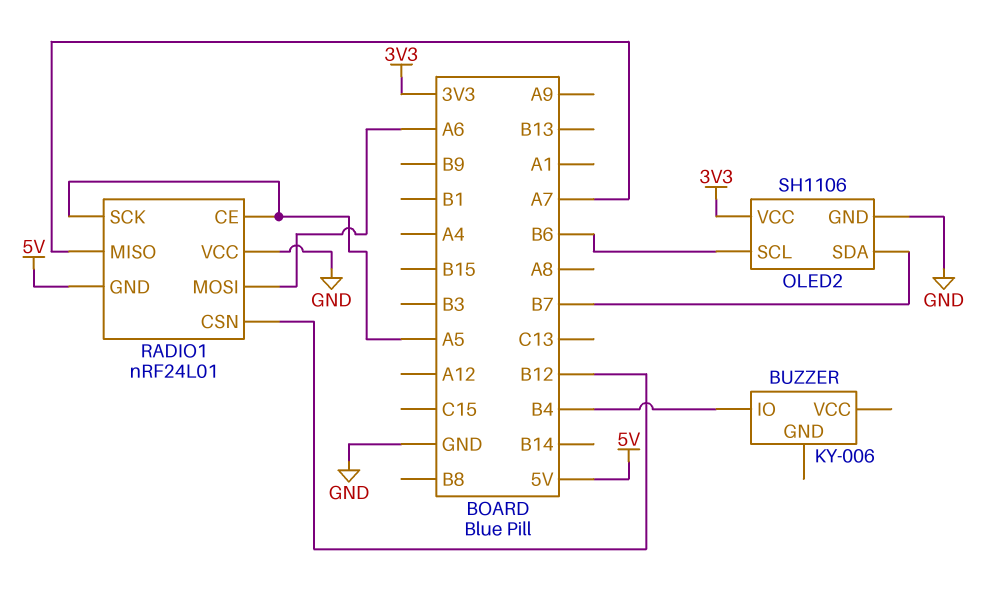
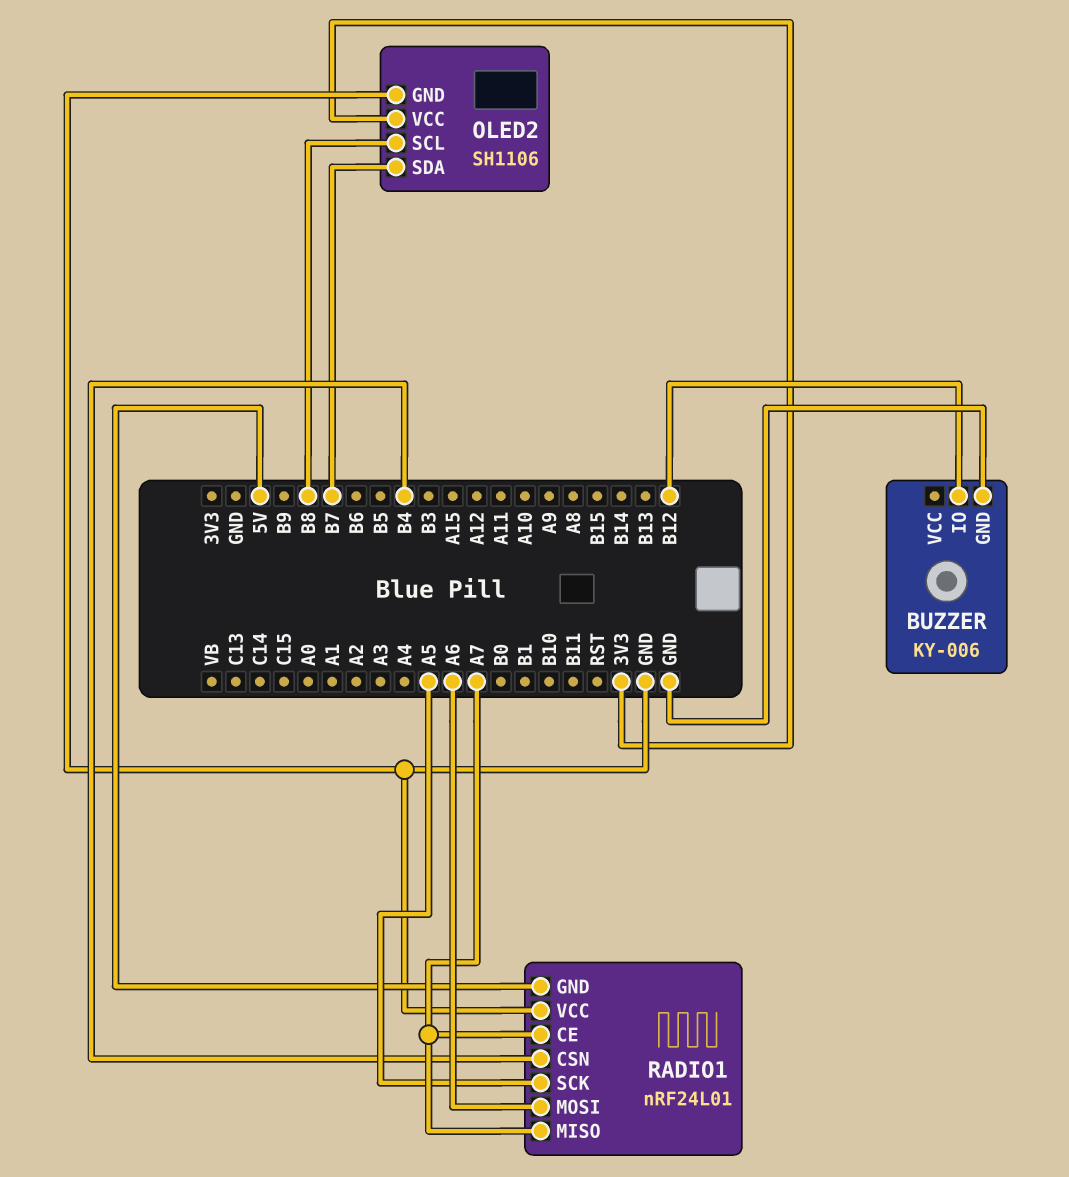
BUZZER pin GND: none -> GND
BUZZER pin IO: B4 -> B12
OLED2 pin SCL: B6 -> B8
RADIO1 pin CE: A5 -> A7
RADIO1 pin CSN: B12 -> B4

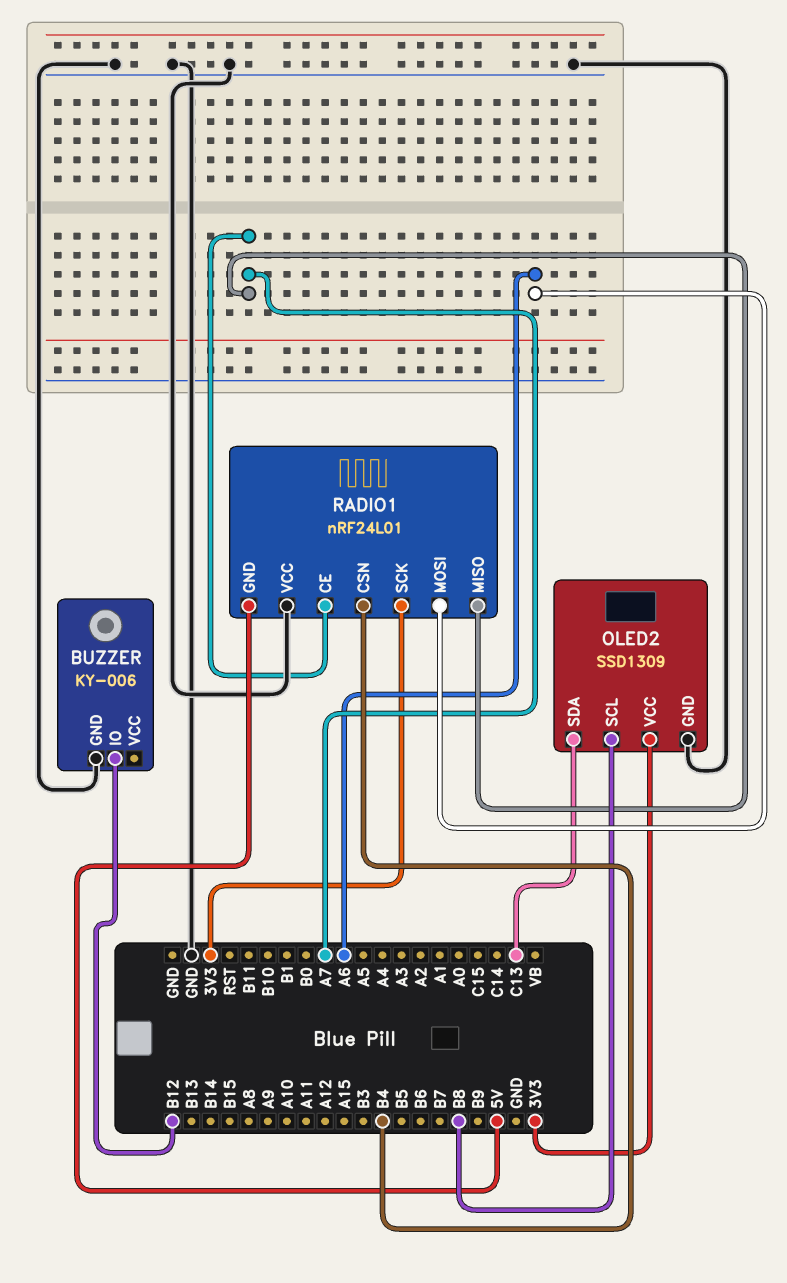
OLED2: SH1106 -> SSD1309
OLED2 pin SDA: B7 -> C13
RADIO1 pin SCK: A5 -> 3V3

